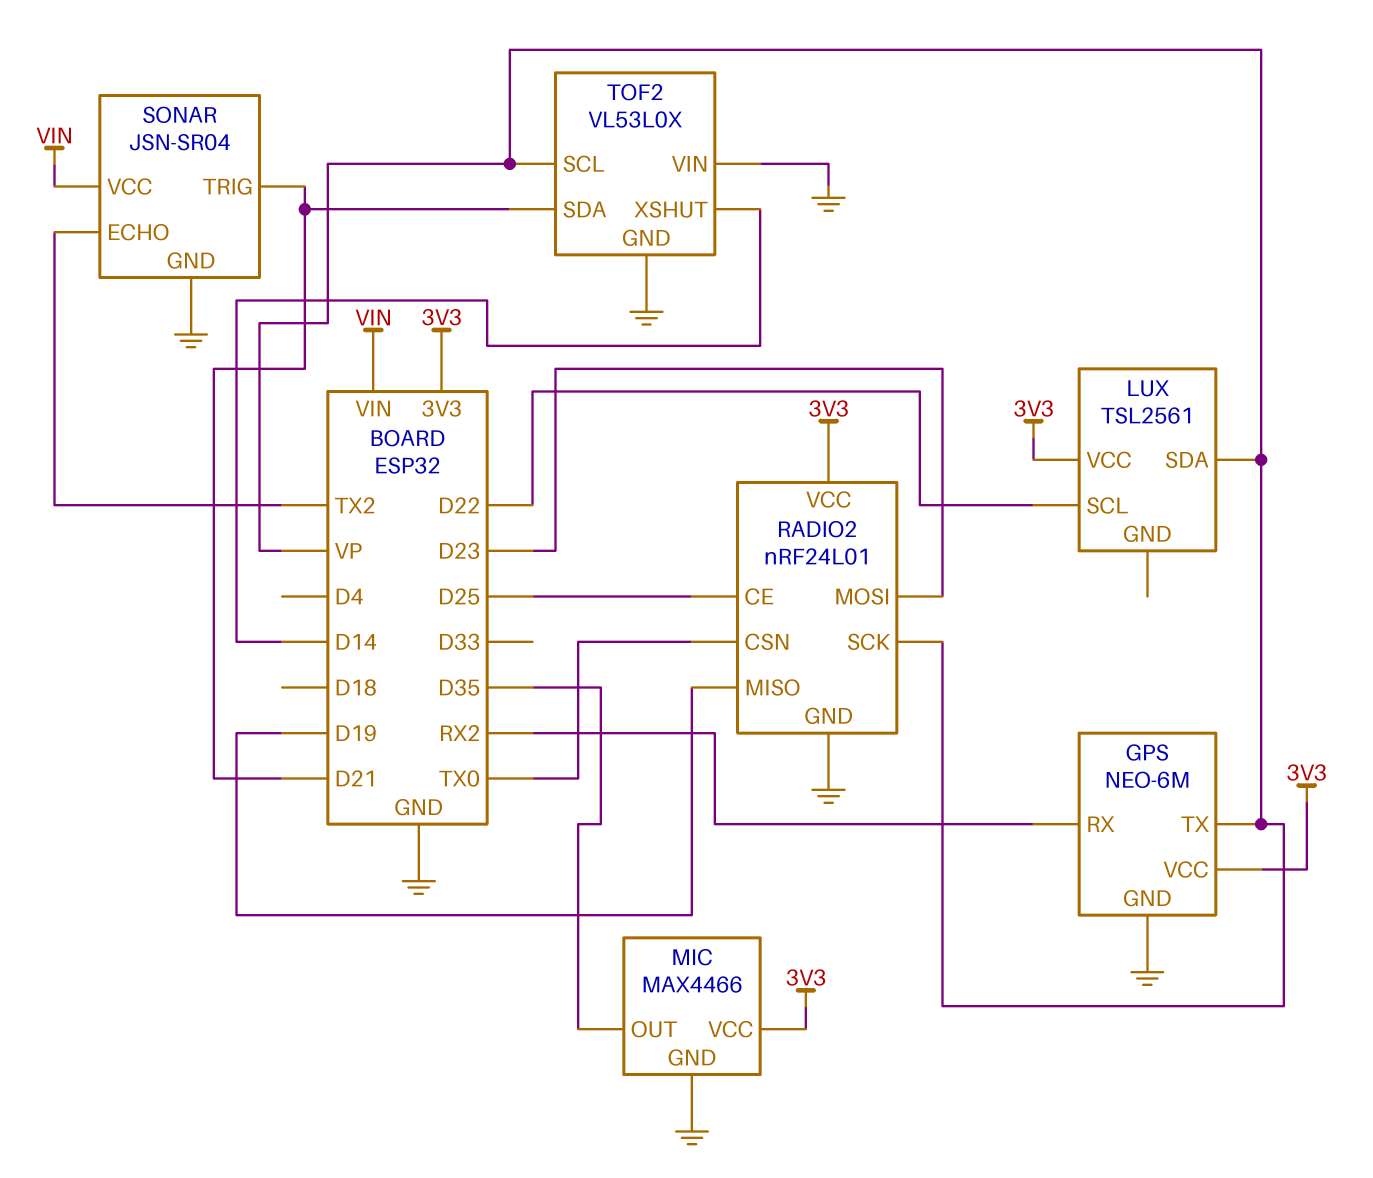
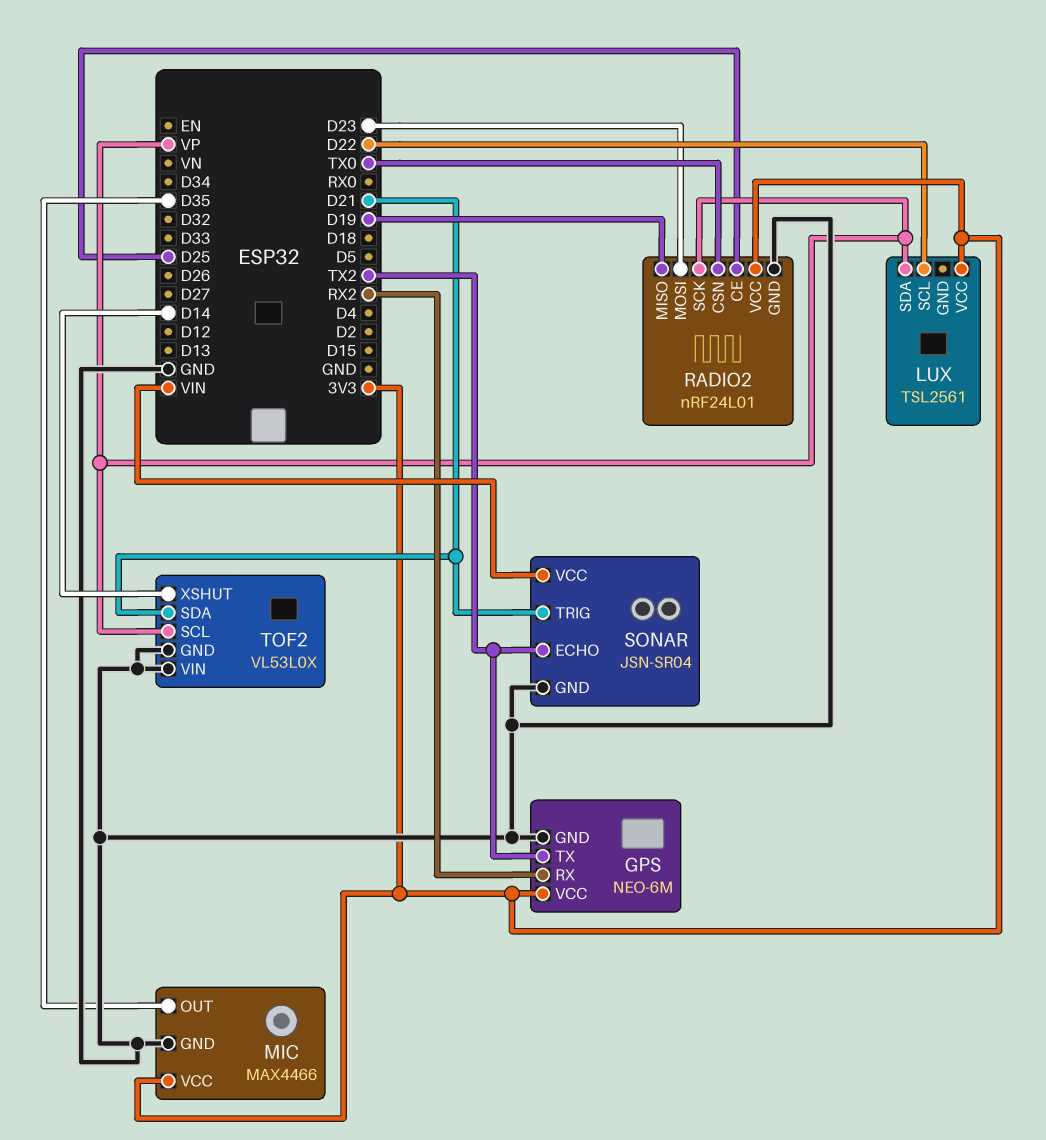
GPS pin TX: VP -> TX2

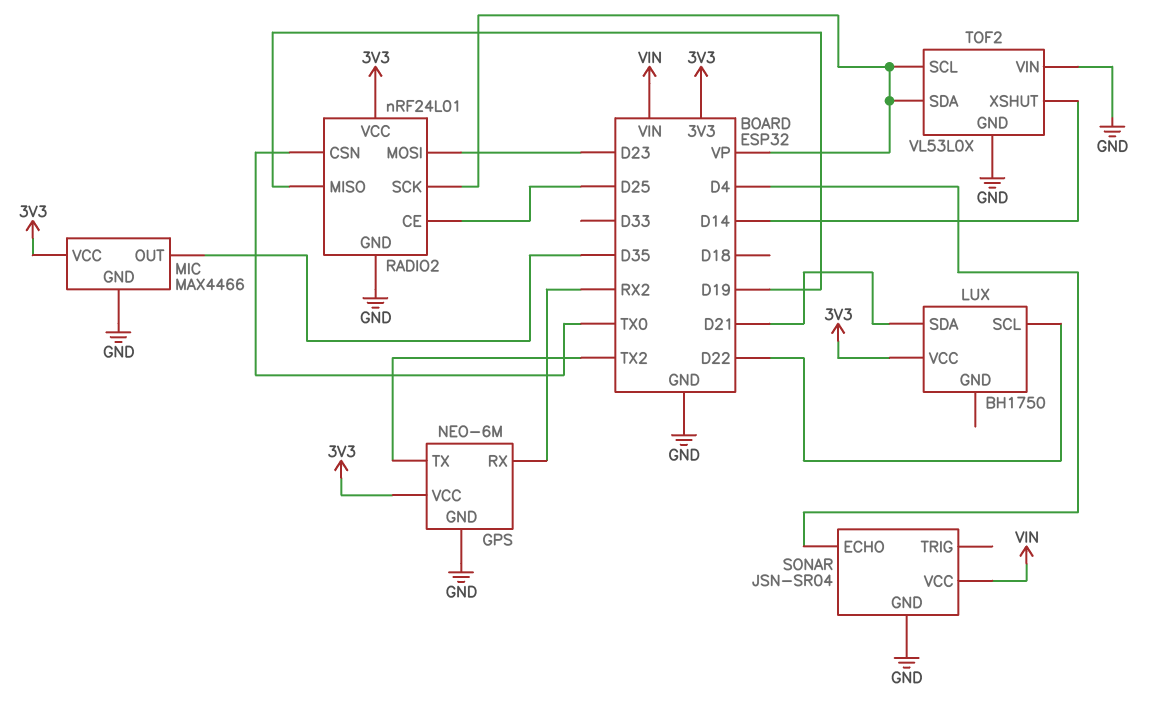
LUX: TSL2561 -> BH1750
LUX pin SDA: VP -> D21
SONAR pin ECHO: TX2 -> D4
SONAR pin TRIG: D21 -> none
TOF2 pin SDA: D21 -> VP

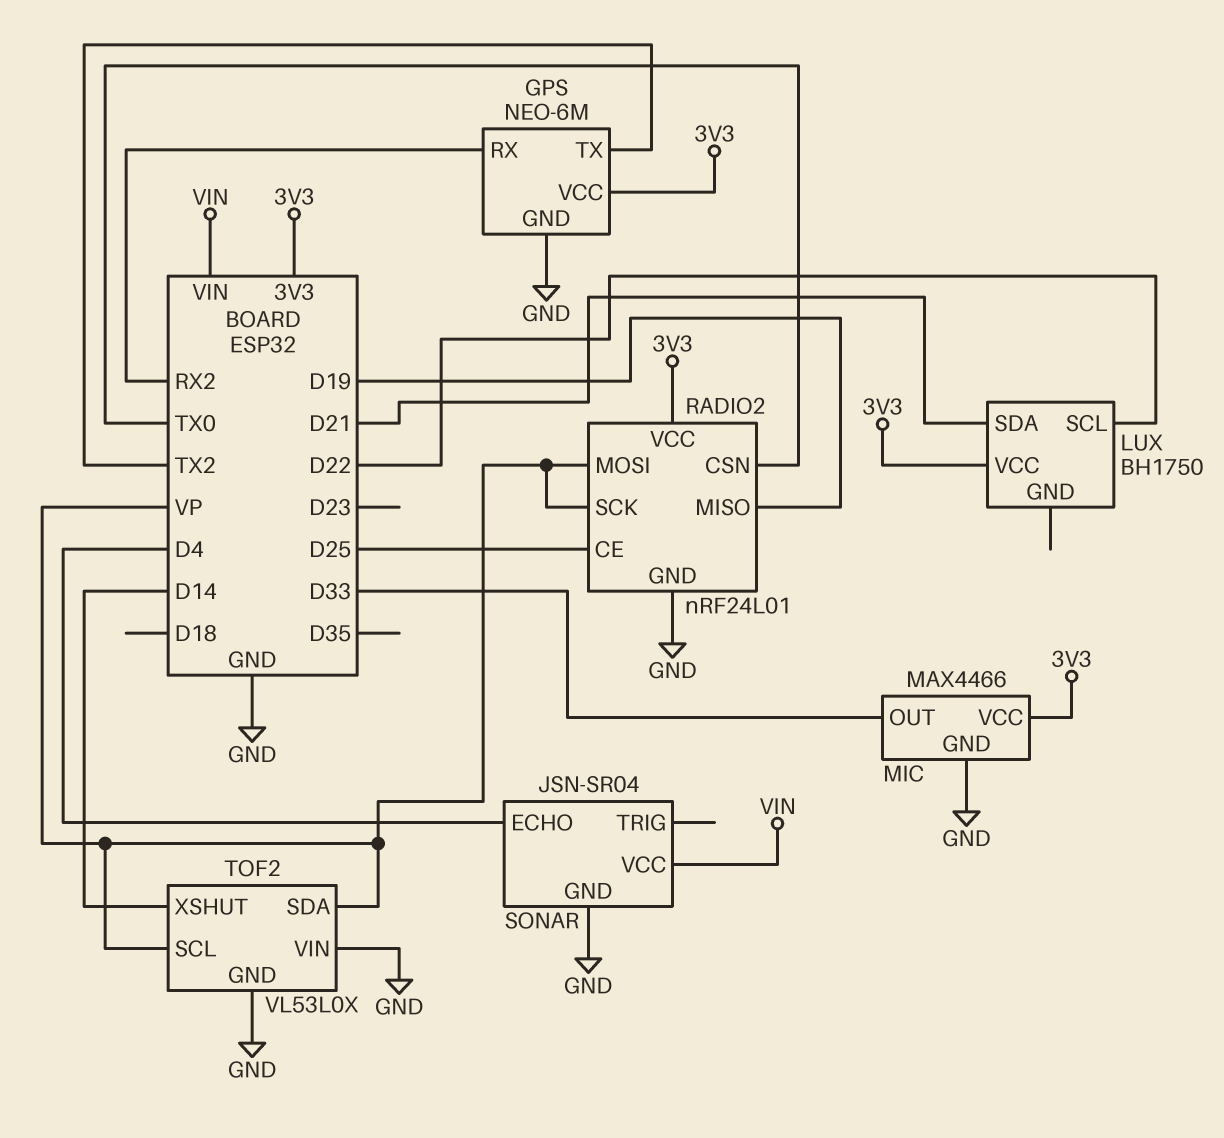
MIC pin OUT: D35 -> D33
RADIO2 pin MOSI: D23 -> VP

